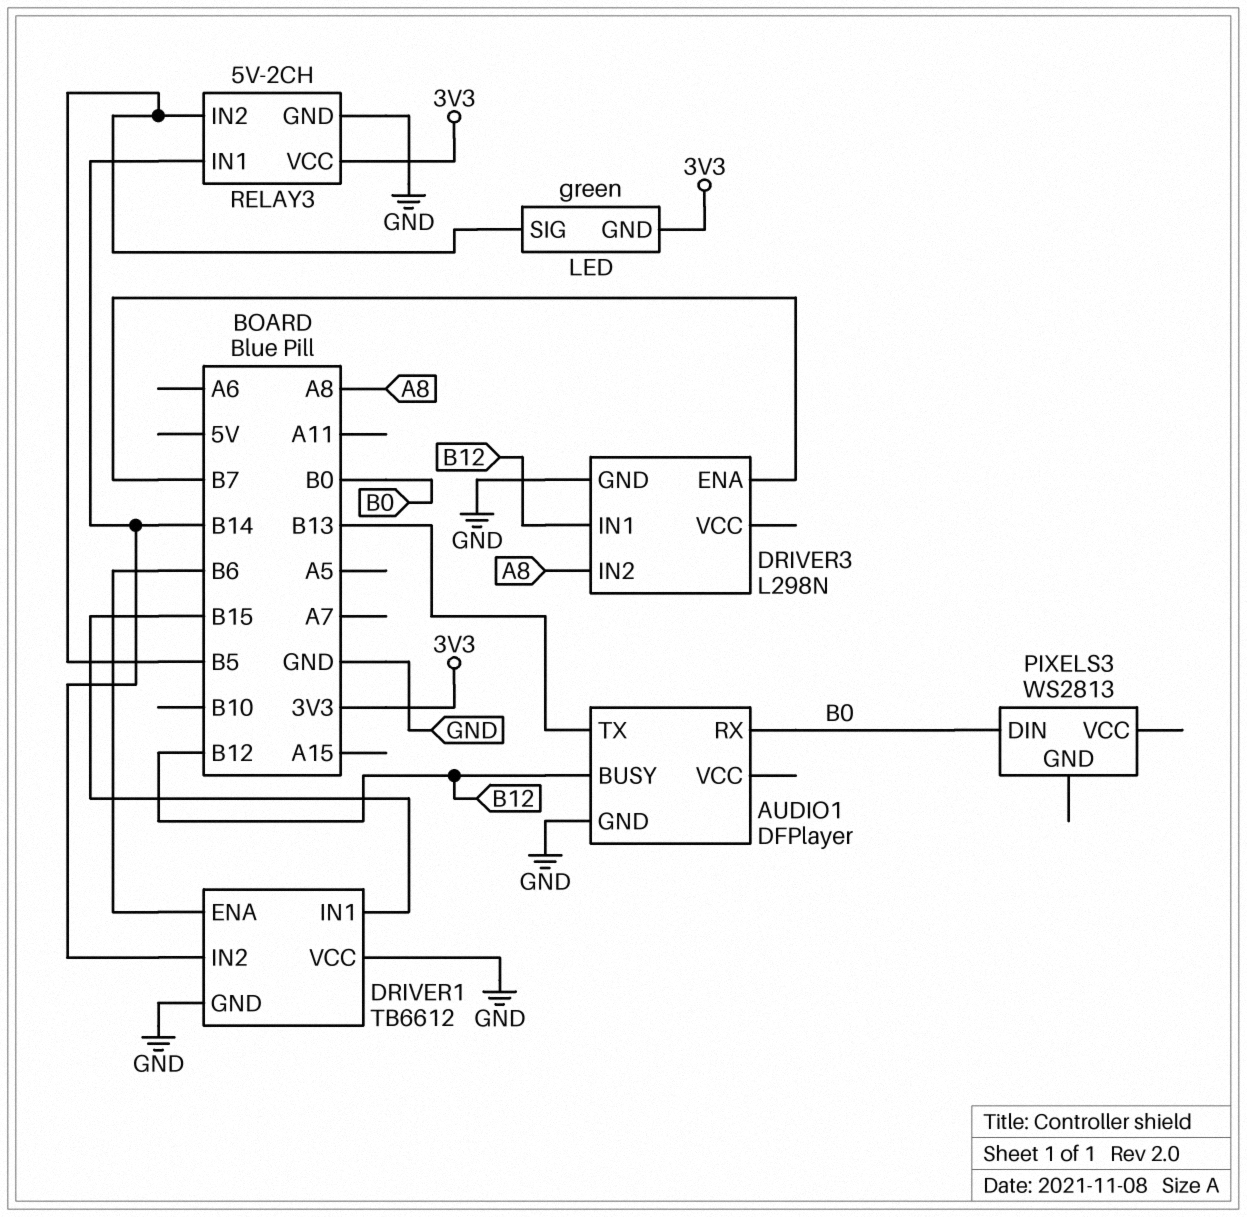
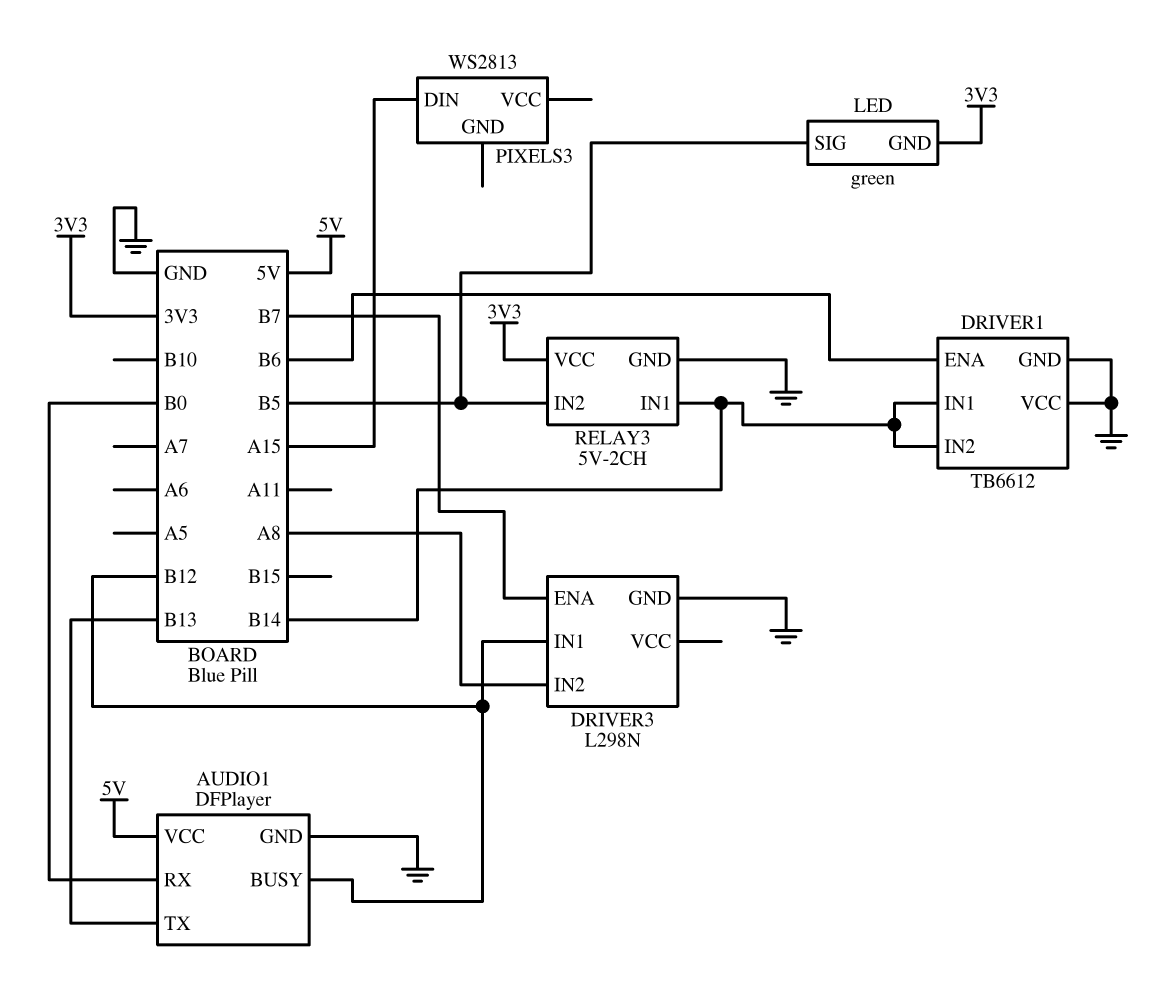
AUDIO1 pin VCC: none -> 5V
DRIVER1 pin IN1: B15 -> B14
PIXELS3 pin DIN: B0 -> A15

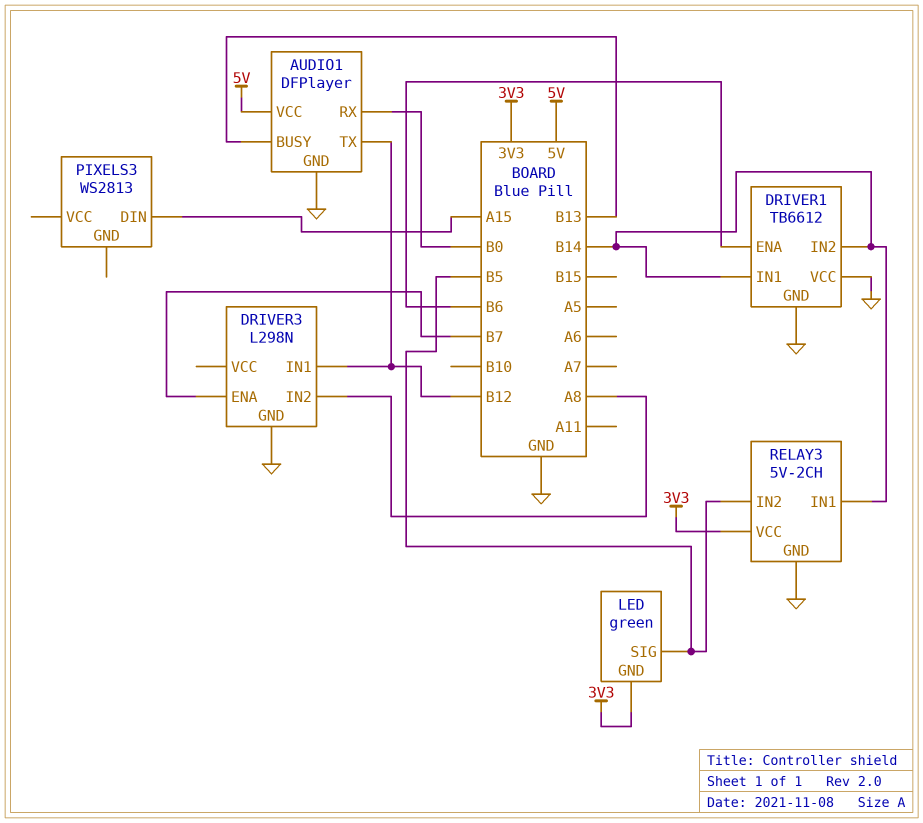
AUDIO1 pin BUSY: B12 -> B13
AUDIO1 pin TX: B13 -> B12

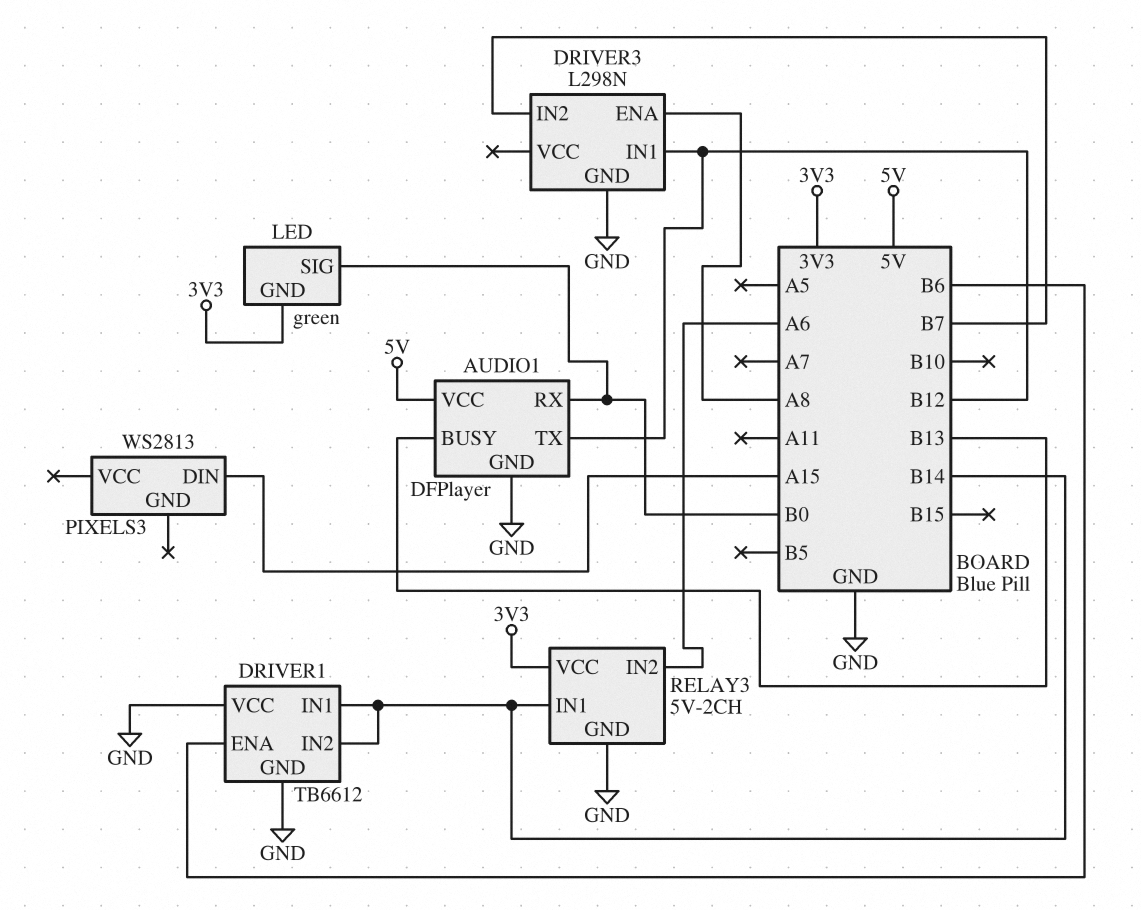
DRIVER3 pin ENA: B7 -> A8
DRIVER3 pin IN2: A8 -> B7
LED pin SIG: B5 -> B0
RELAY3 pin IN2: B5 -> A6

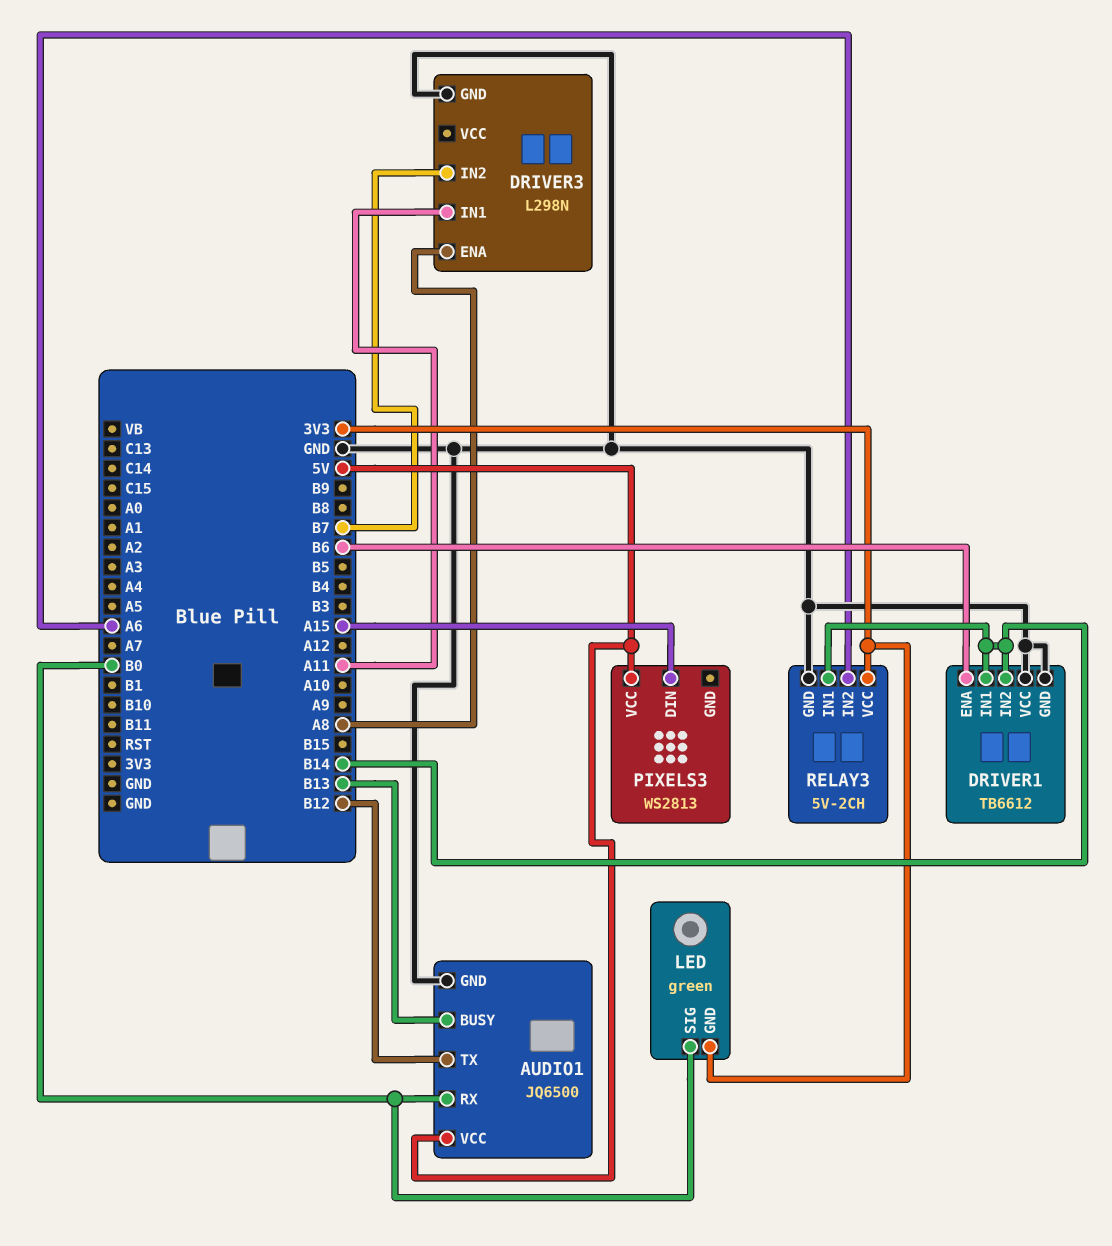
AUDIO1: DFPlayer -> JQ6500
DRIVER3 pin IN1: B12 -> A11
PIXELS3 pin VCC: none -> 5V

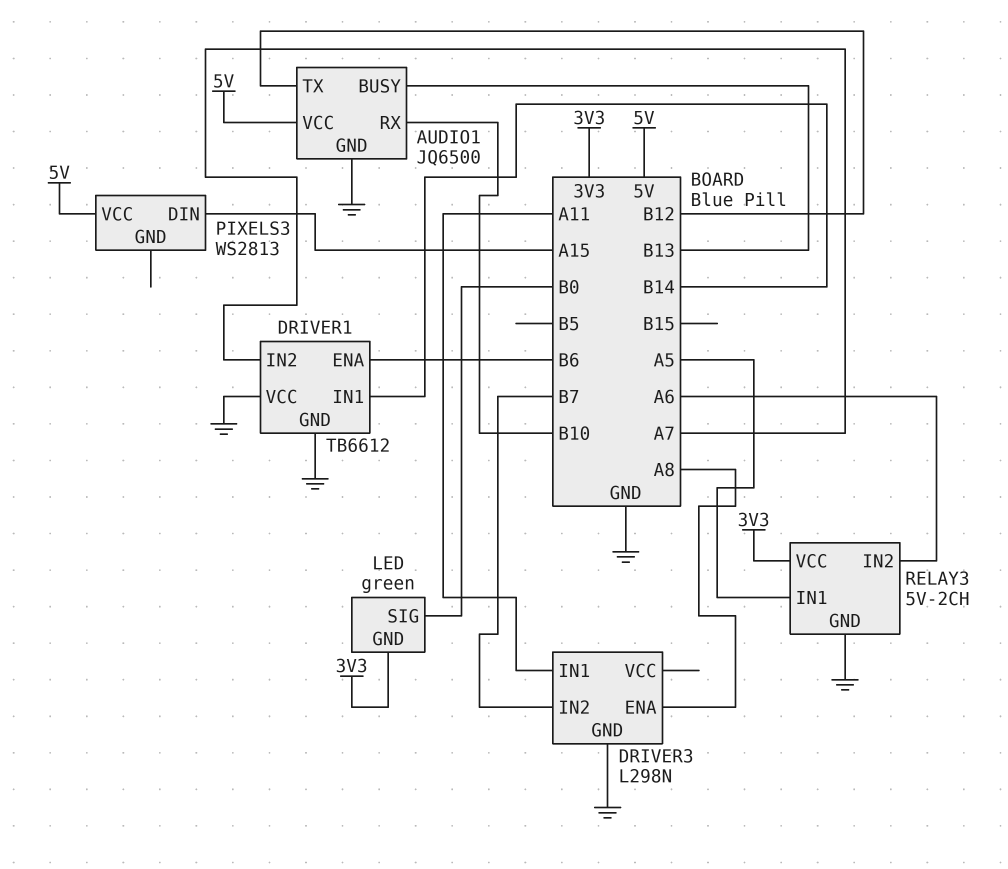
AUDIO1 pin RX: B0 -> B10
DRIVER1 pin IN2: B14 -> A7
RELAY3 pin IN1: B14 -> A5

